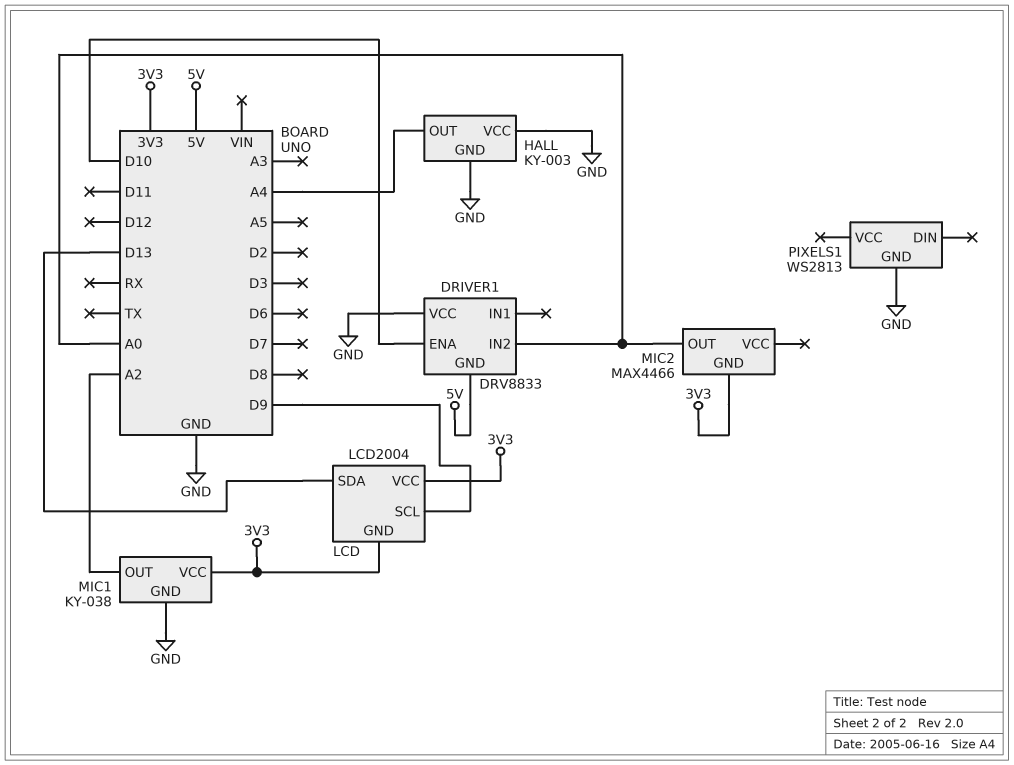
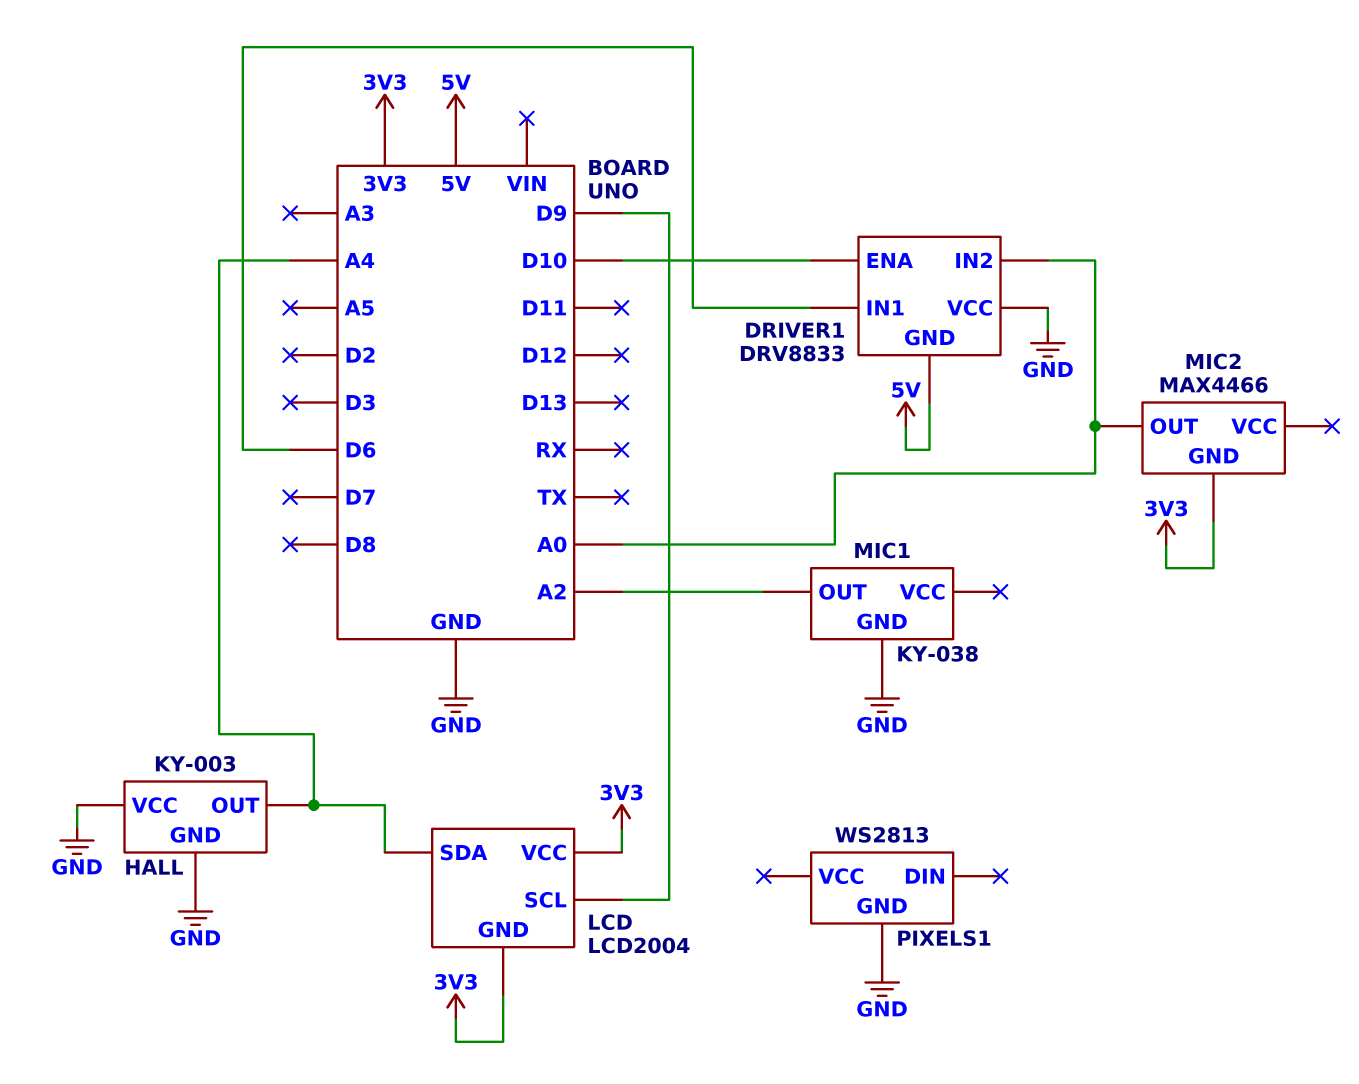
DRIVER1 pin IN1: none -> D6
LCD pin SDA: D13 -> A4
MIC1 pin VCC: 3V3 -> none

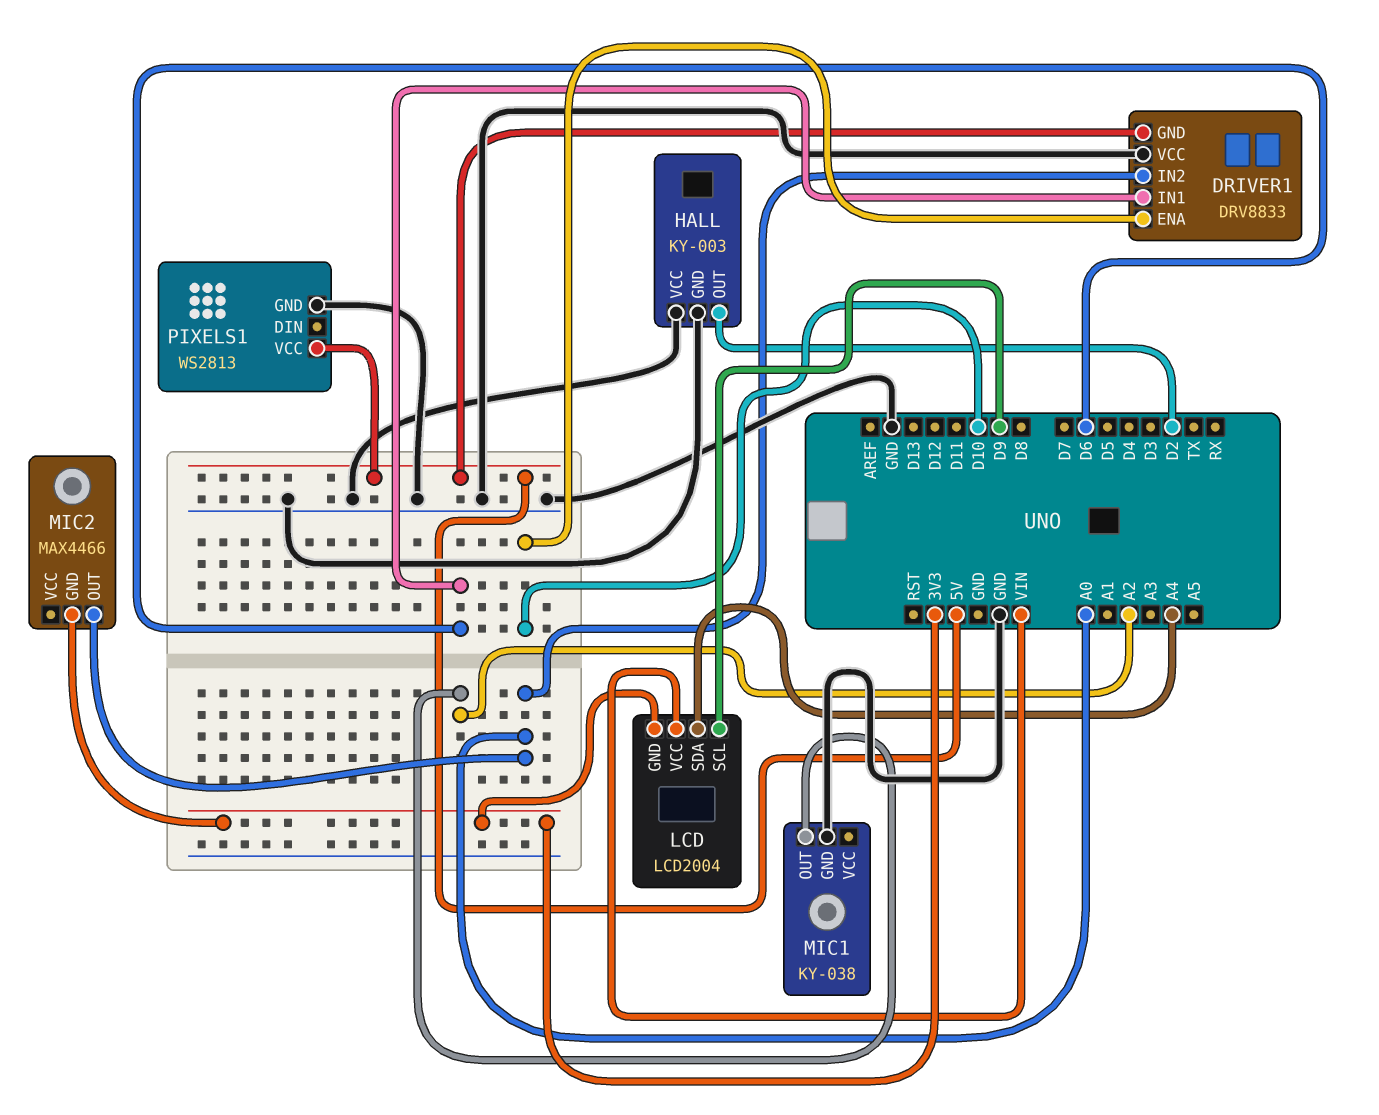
HALL pin OUT: A4 -> D2
LCD pin VCC: 3V3 -> VIN
PIXELS1 pin VCC: none -> 5V

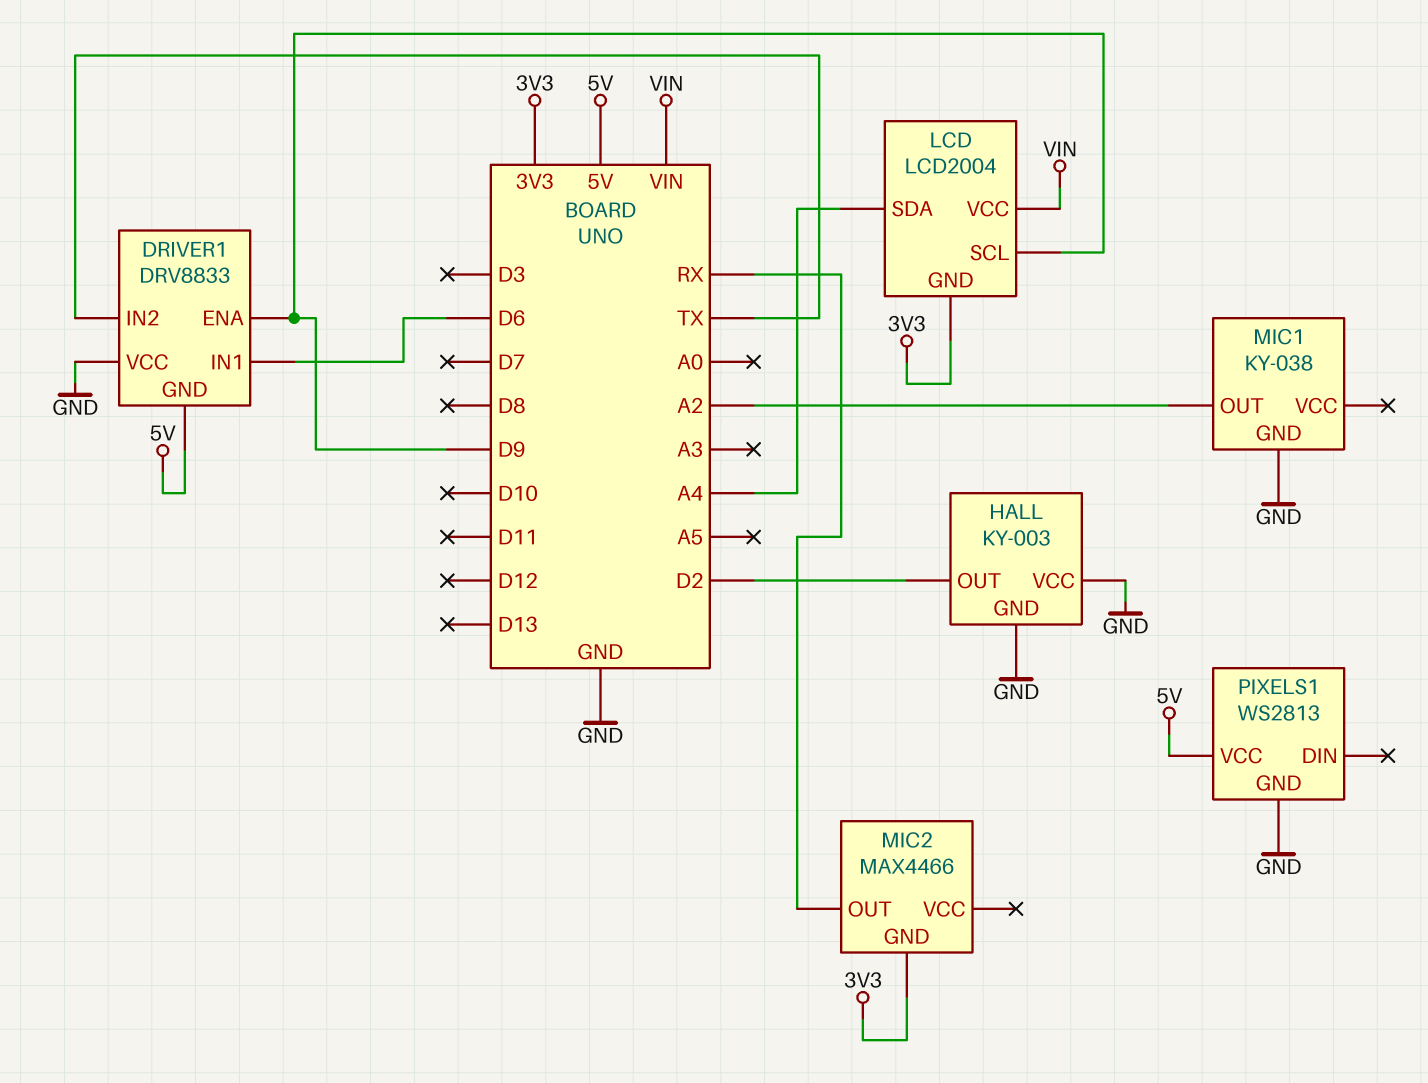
DRIVER1 pin ENA: D10 -> D9
DRIVER1 pin IN2: A0 -> TX
MIC2 pin OUT: A0 -> RX

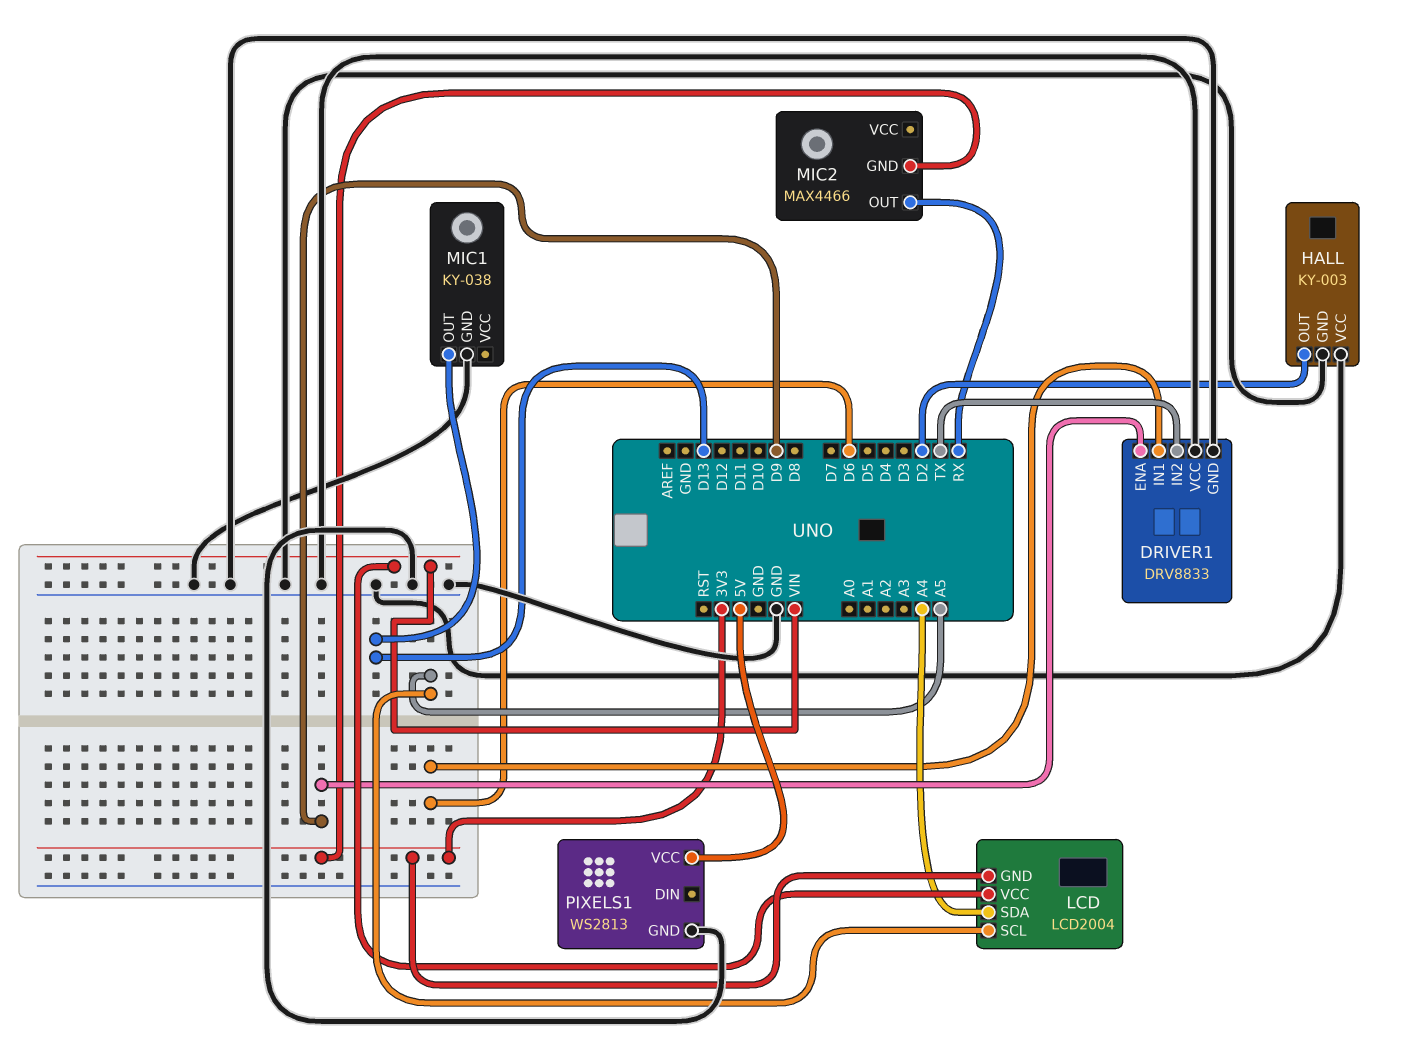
DRIVER1 pin GND: 5V -> GND
LCD pin SCL: D9 -> A5
MIC1 pin OUT: A2 -> D13

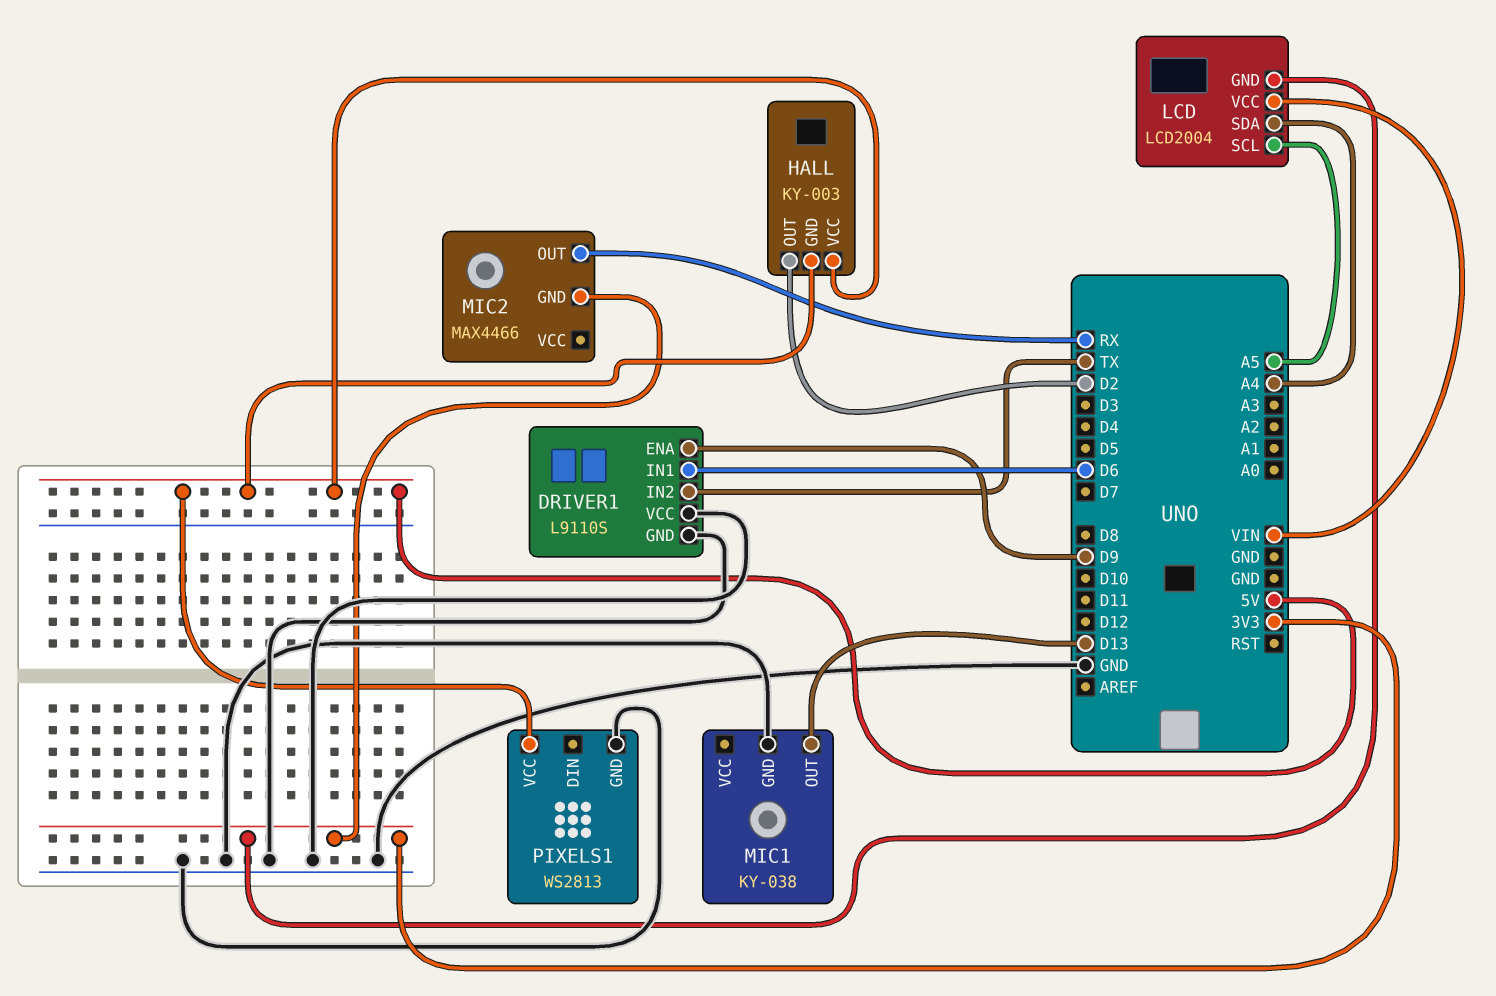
DRIVER1: DRV8833 -> L9110S
HALL pin GND: GND -> 5V
HALL pin VCC: GND -> 5V

